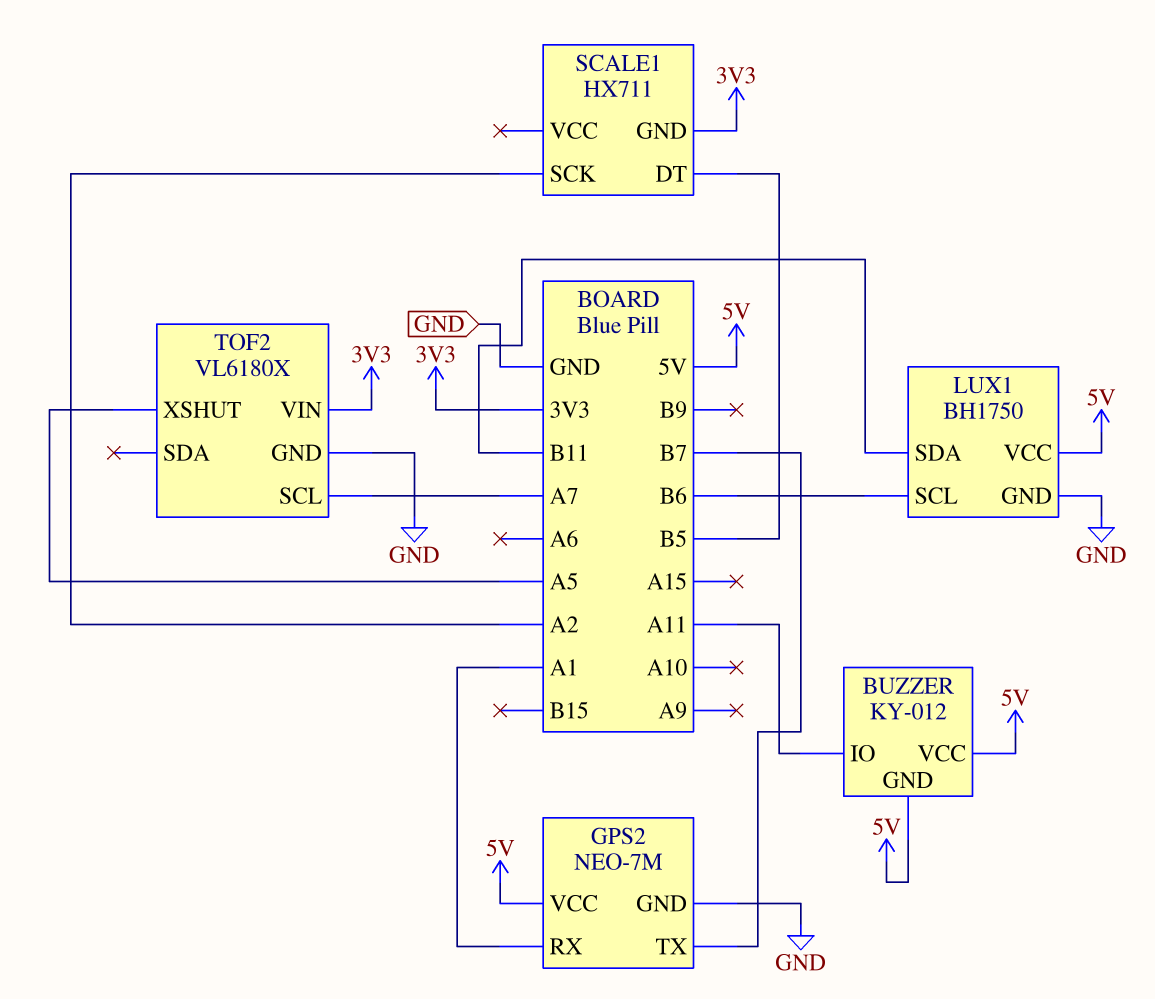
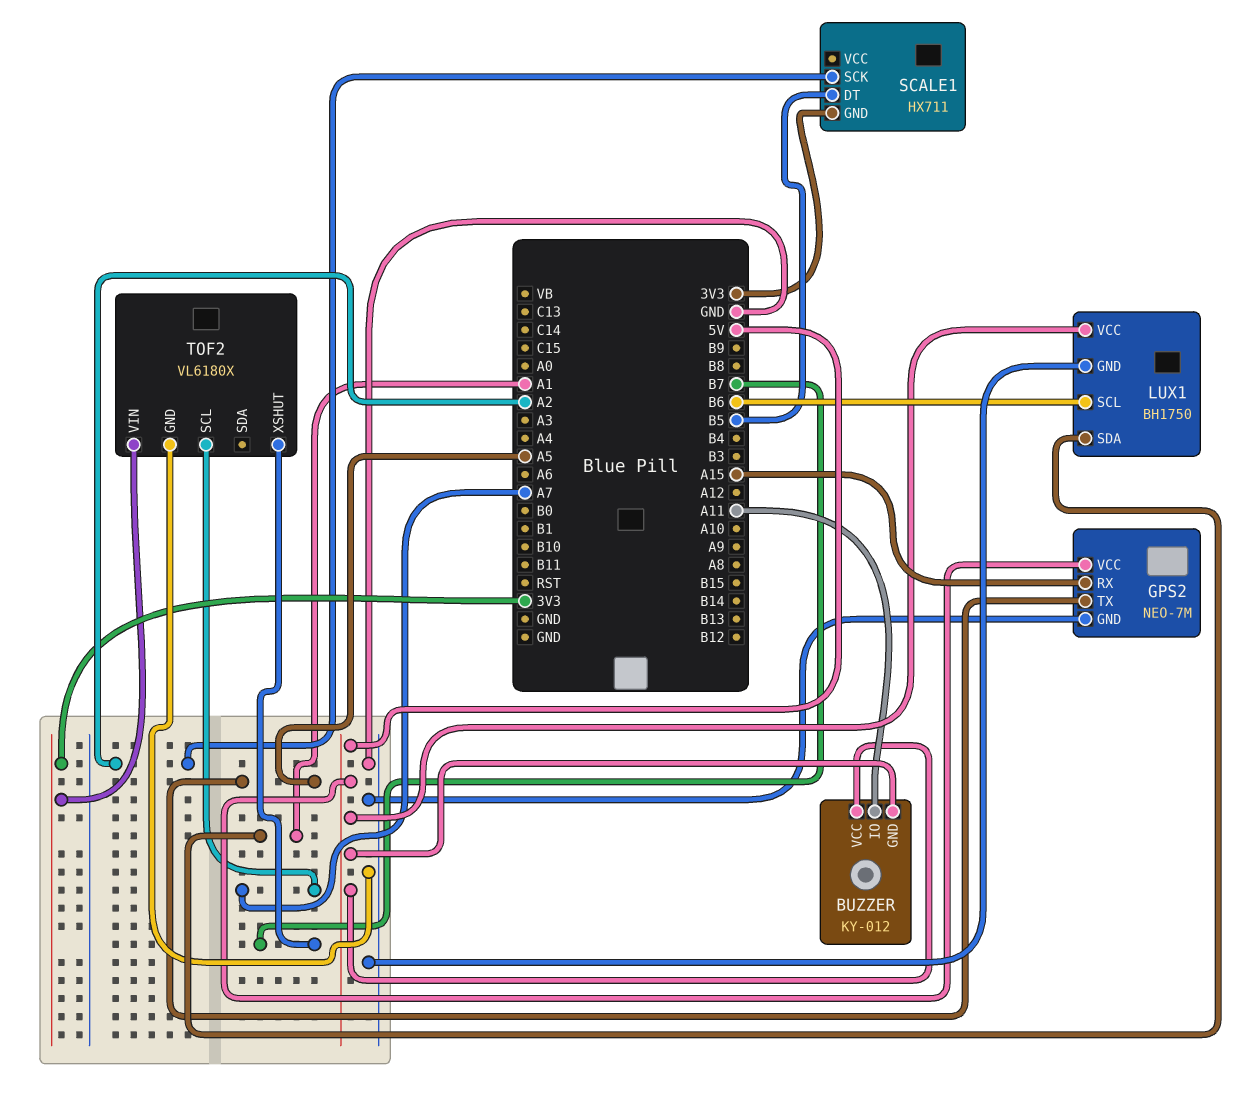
GPS2 pin RX: A1 -> A15
GPS2 pin TX: B7 -> A5
LUX1 pin SDA: B11 -> A1
TOF2 pin XSHUT: A5 -> B7

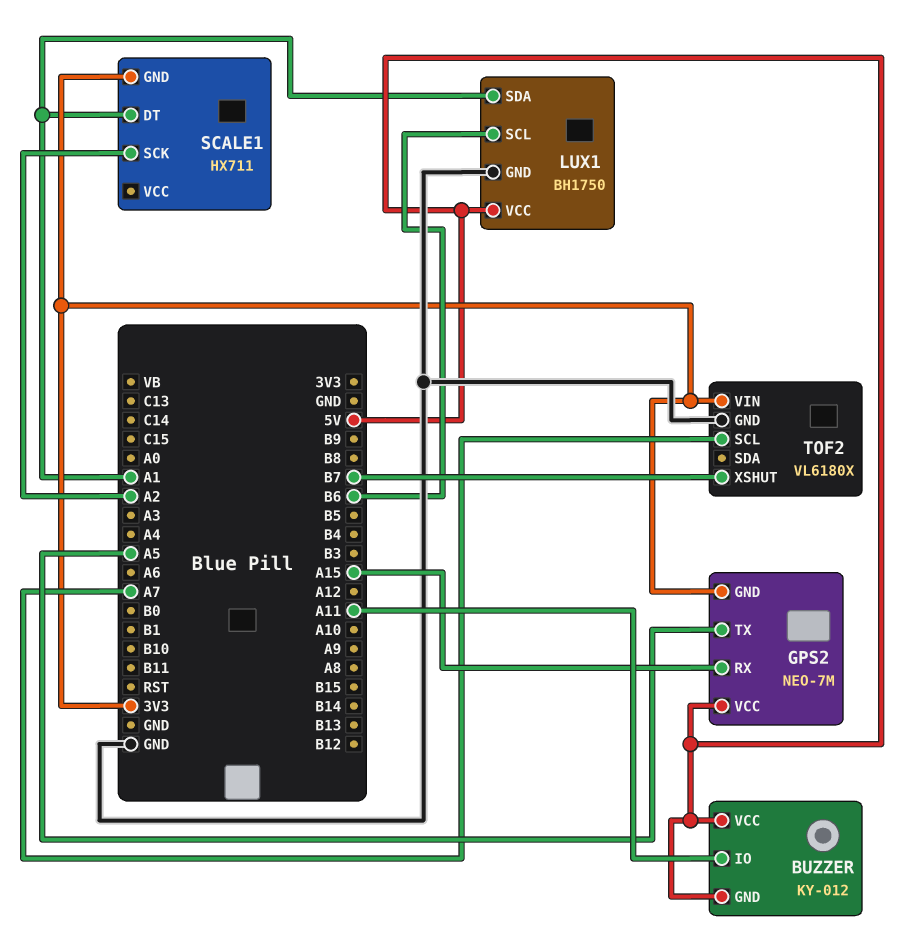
GPS2 pin GND: GND -> 3V3
SCALE1 pin DT: B5 -> A1

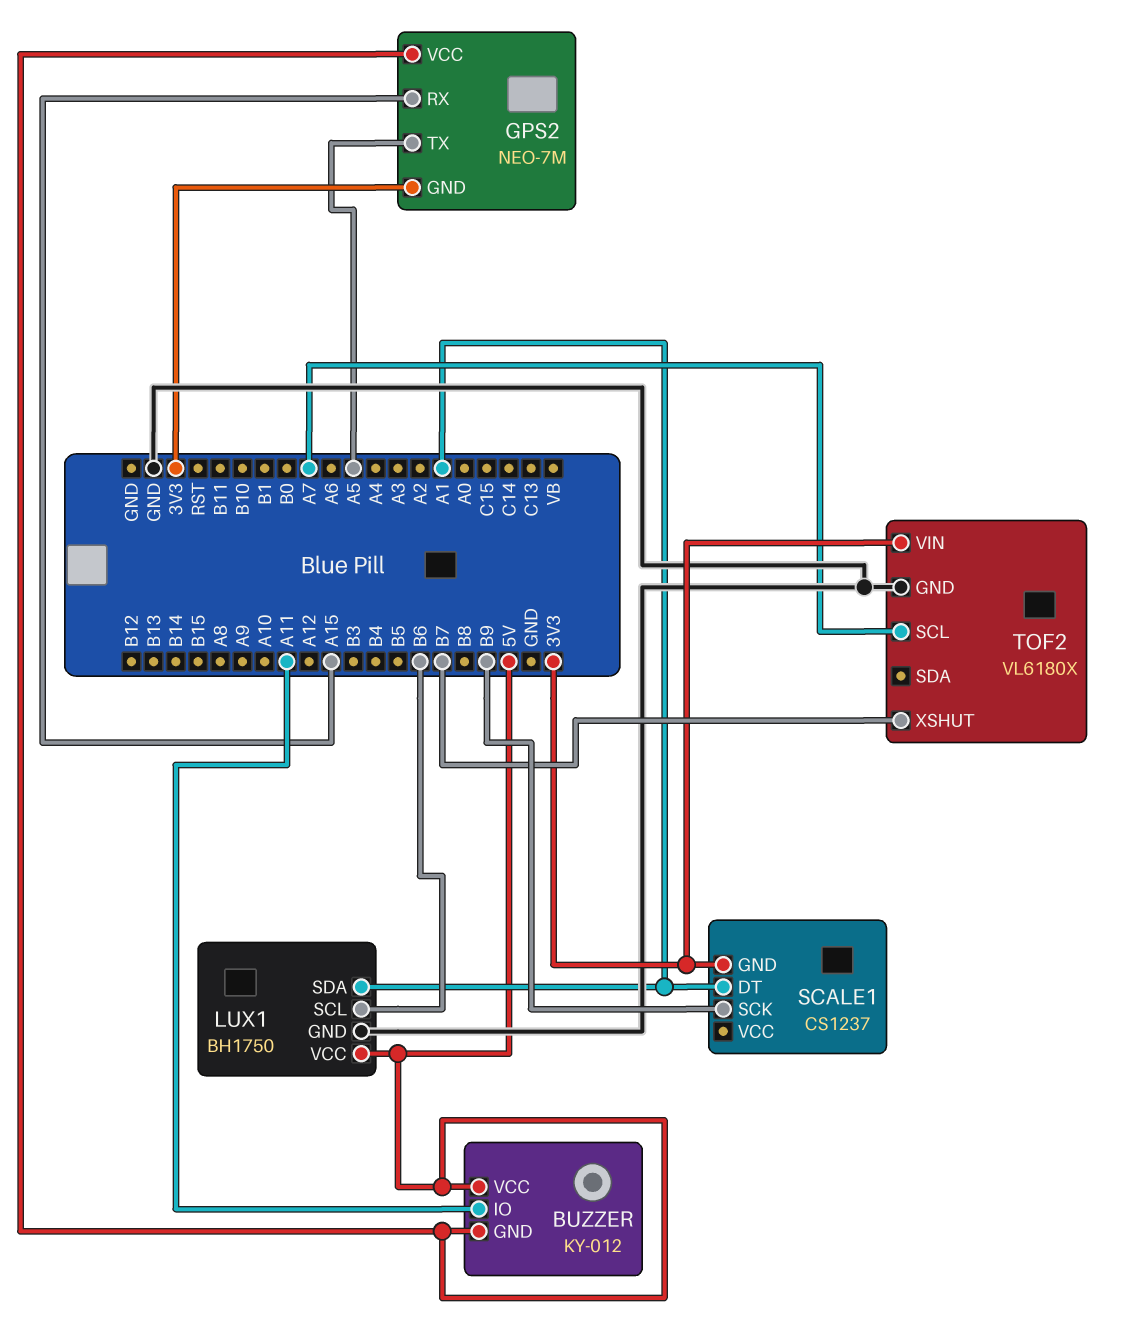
SCALE1: HX711 -> CS1237
SCALE1 pin SCK: A2 -> B9

